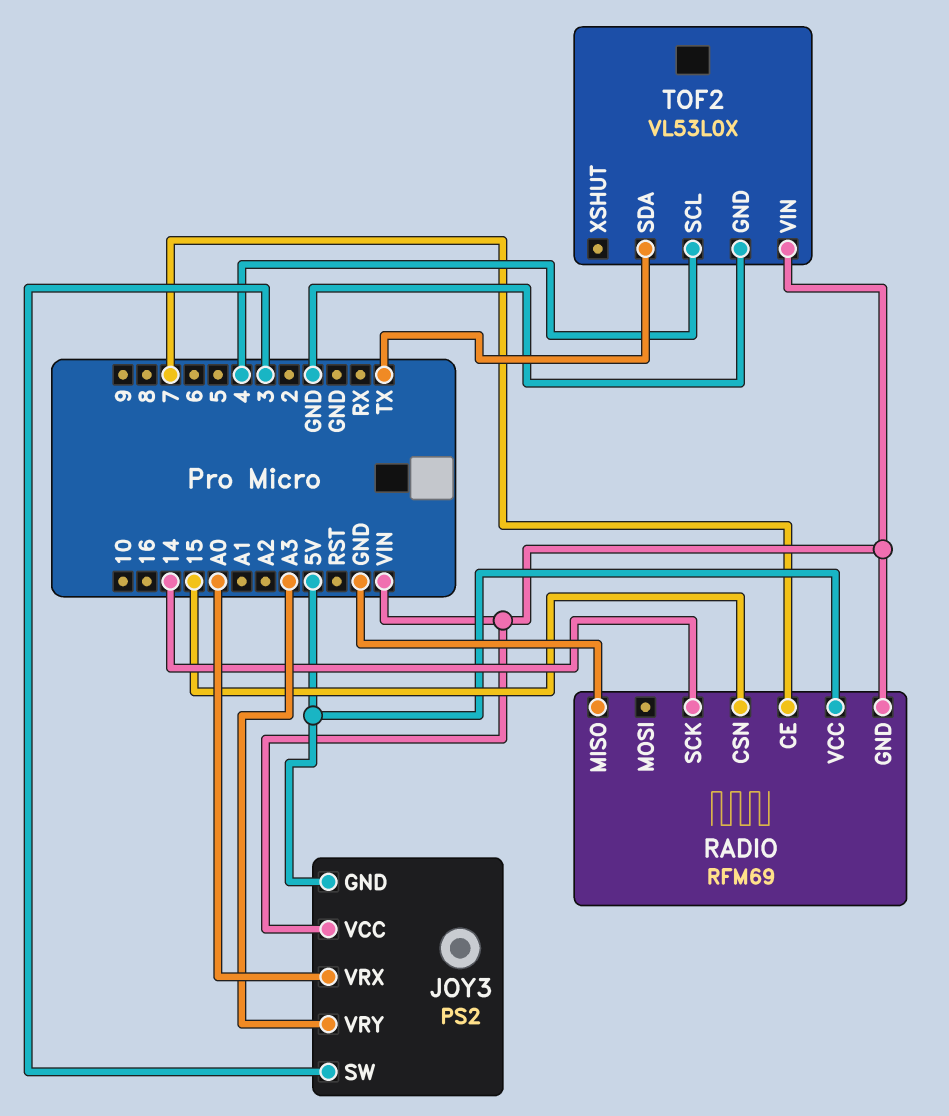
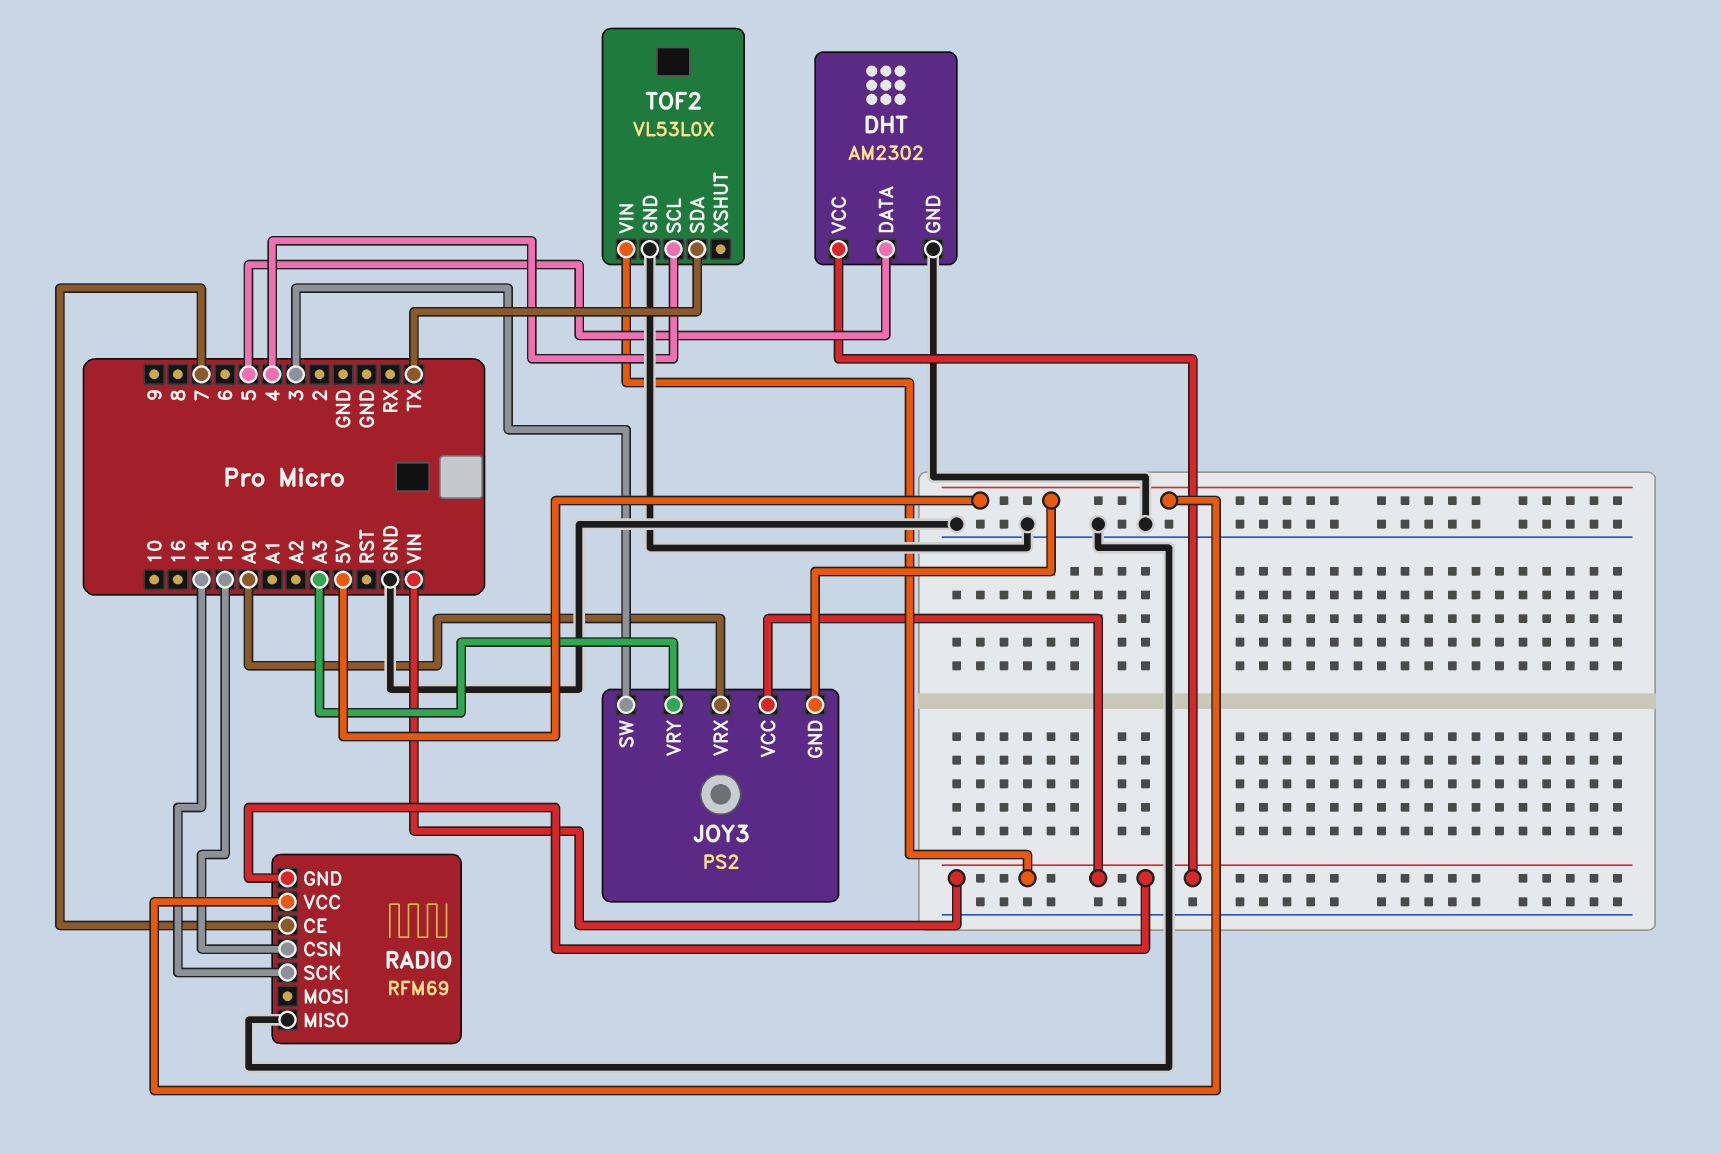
DHT: none -> AM2302
DHT pin DATA: none -> 5
DHT pin GND: none -> GND
DHT pin VCC: none -> VIN

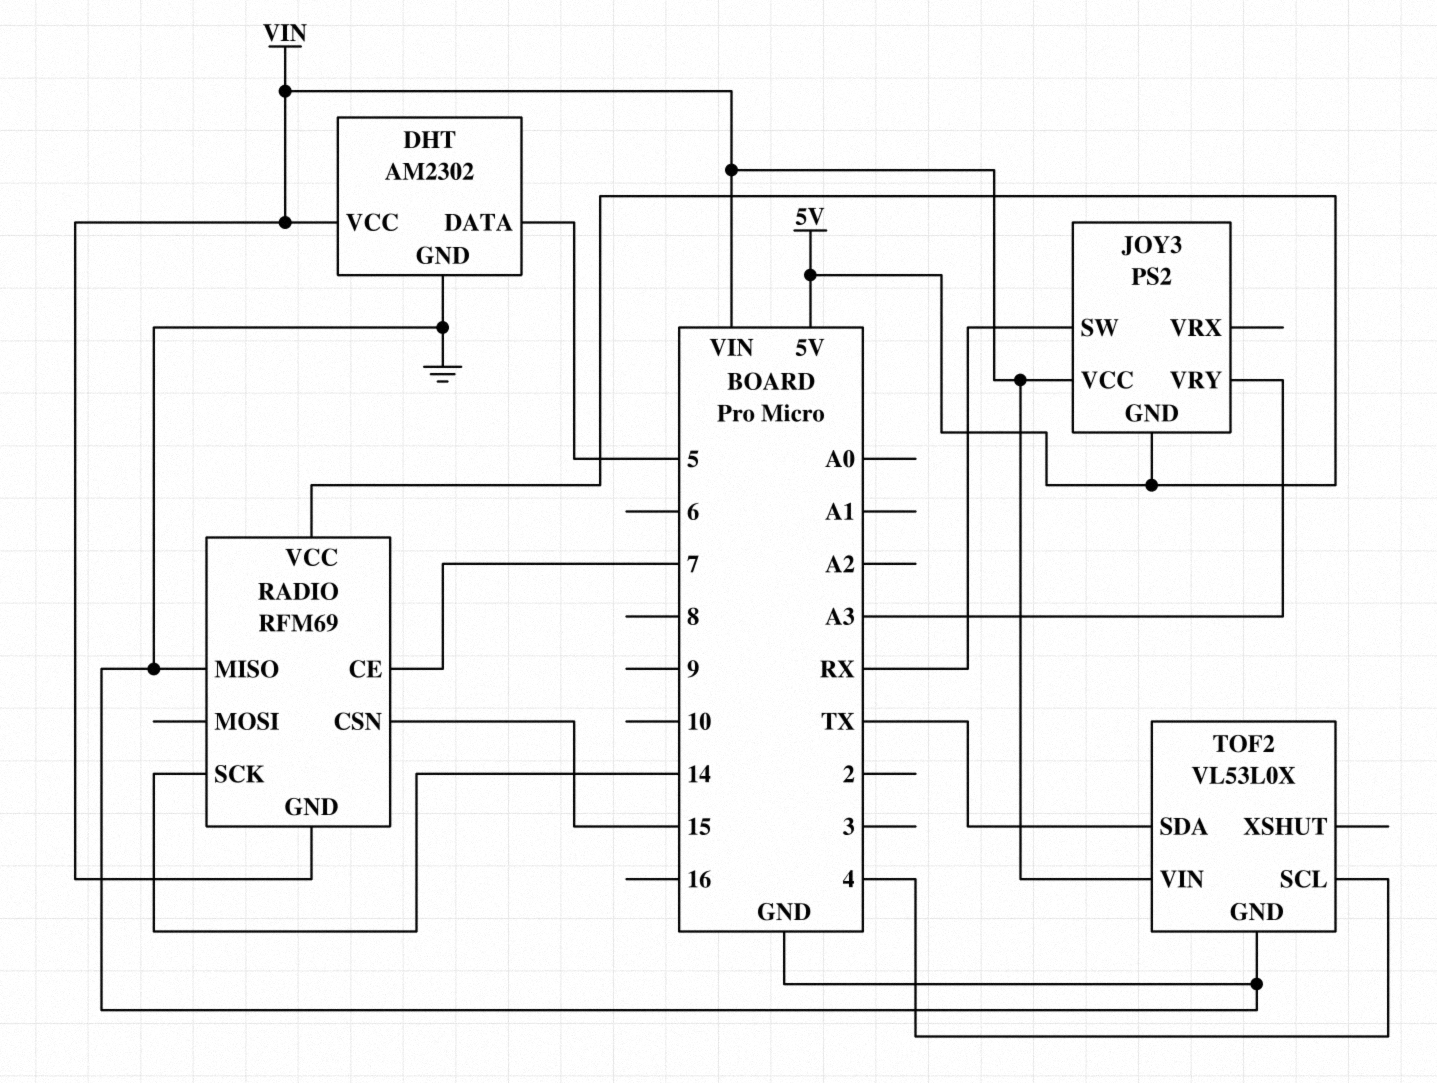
JOY3 pin SW: 3 -> RX
JOY3 pin VRX: A0 -> none

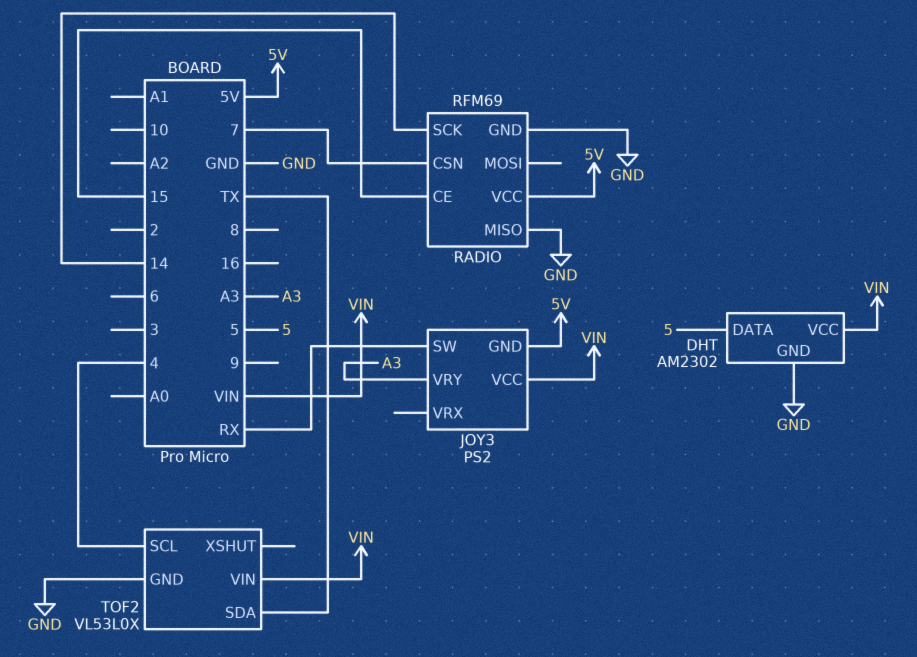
RADIO pin CE: 7 -> 15
RADIO pin CSN: 15 -> 7
RADIO pin GND: VIN -> GND

